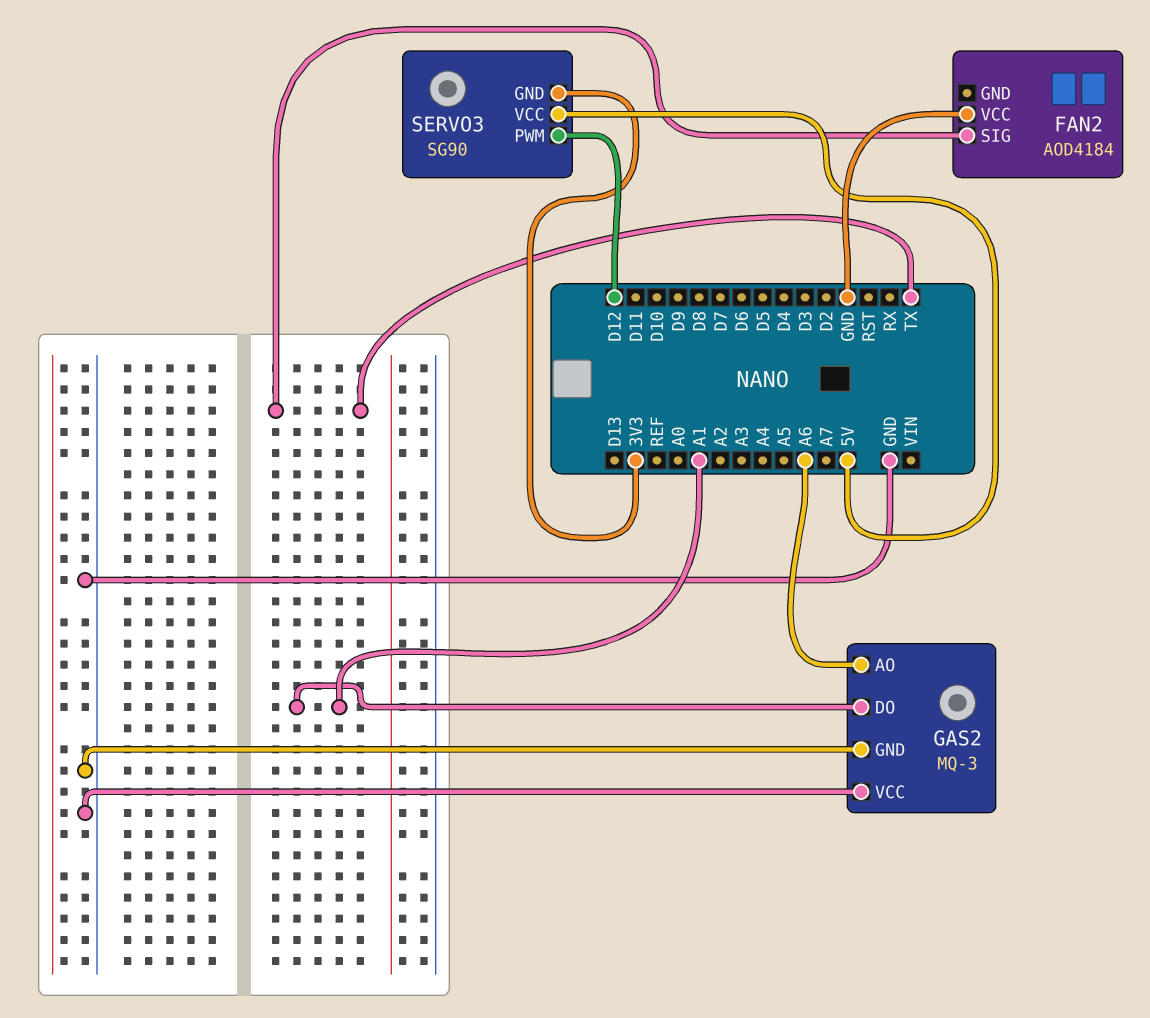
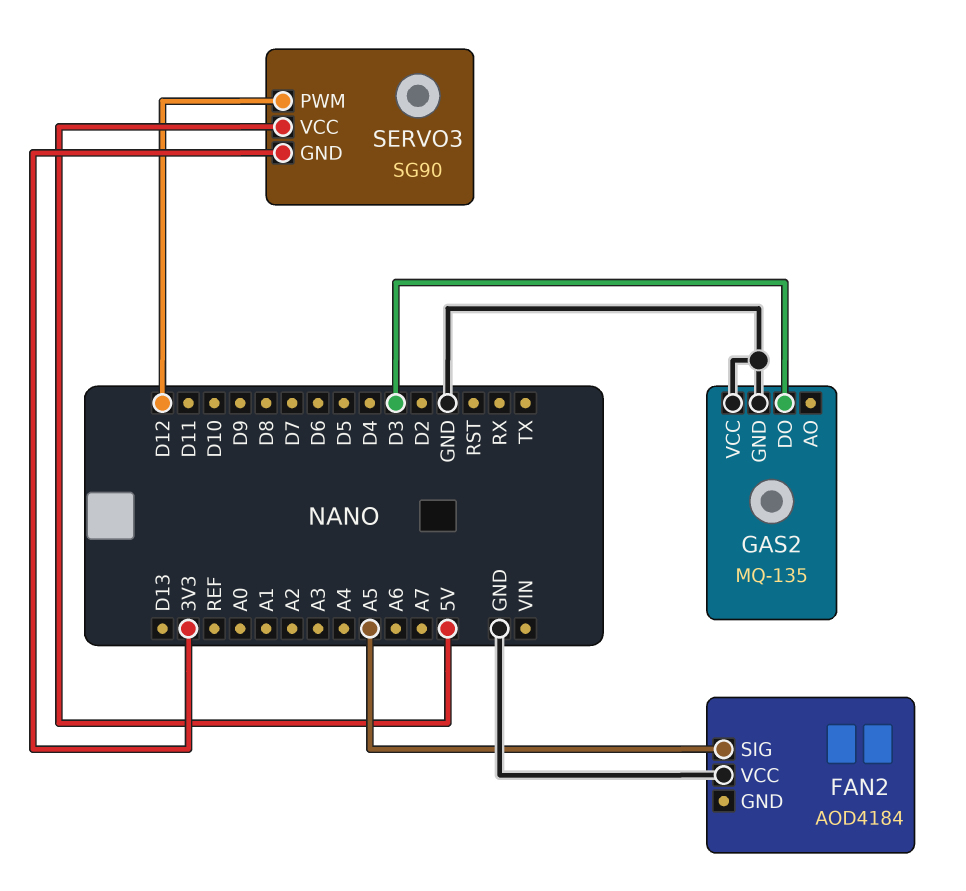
FAN2 pin SIG: TX -> A5
GAS2: MQ-3 -> MQ-135
GAS2 pin AO: A6 -> none
GAS2 pin DO: A1 -> D3

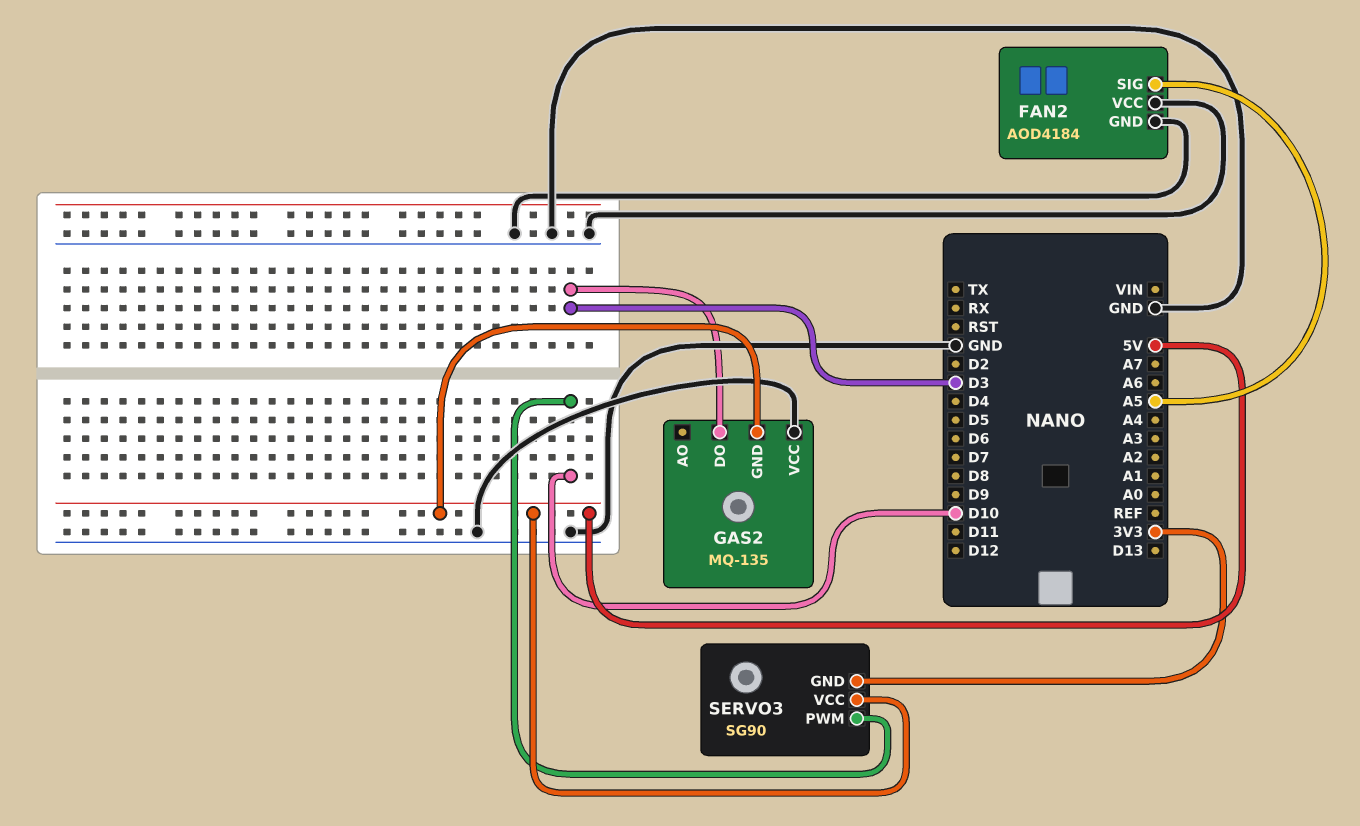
FAN2 pin GND: none -> GND
GAS2 pin GND: GND -> 5V
SERVO3 pin PWM: D12 -> D10

